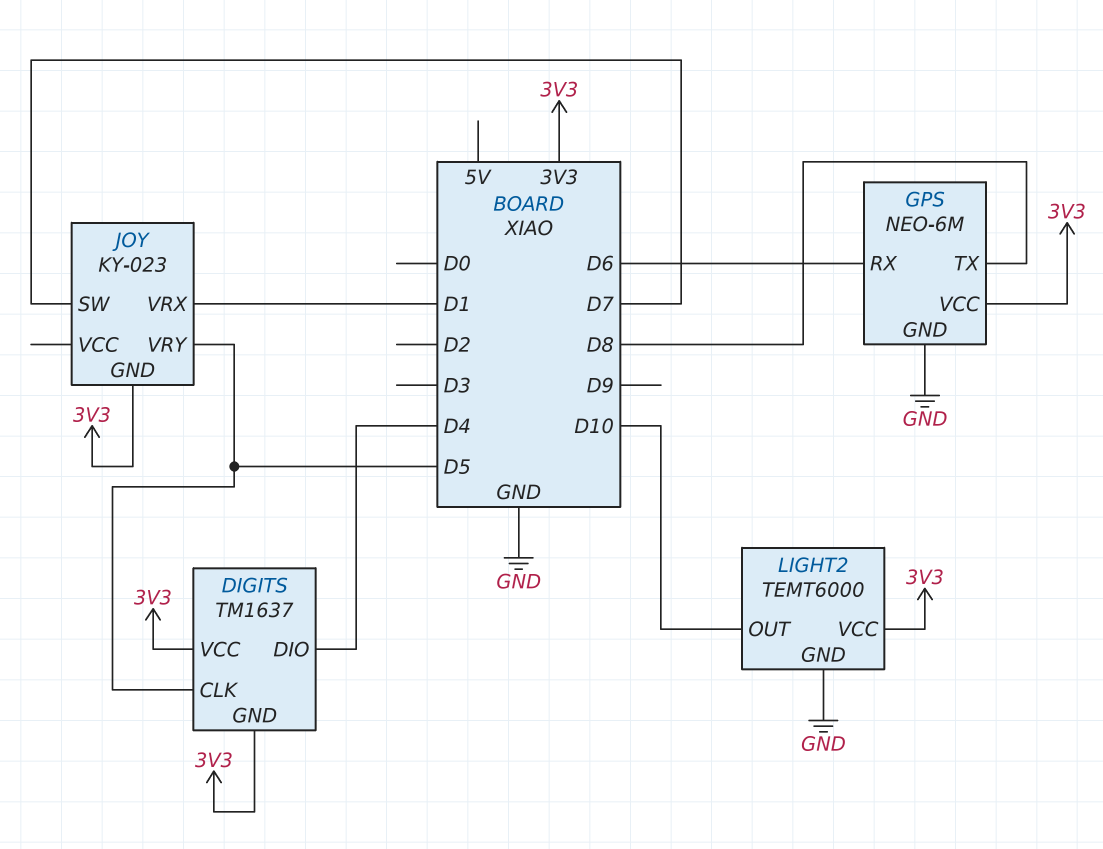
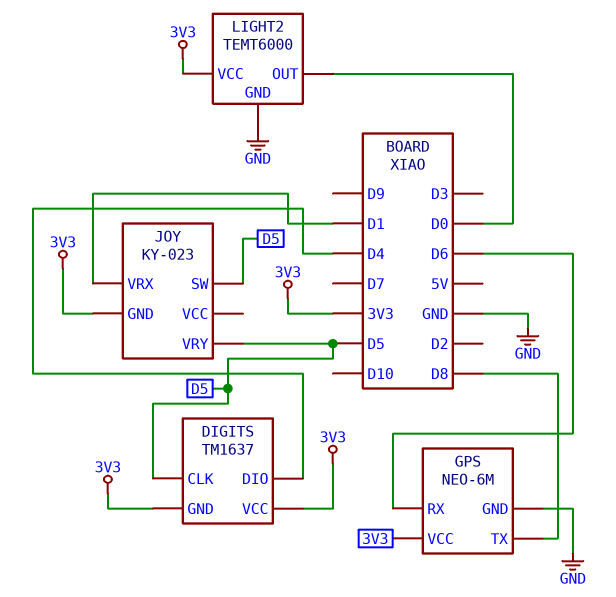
JOY pin SW: D7 -> D5
LIGHT2 pin OUT: D10 -> D0

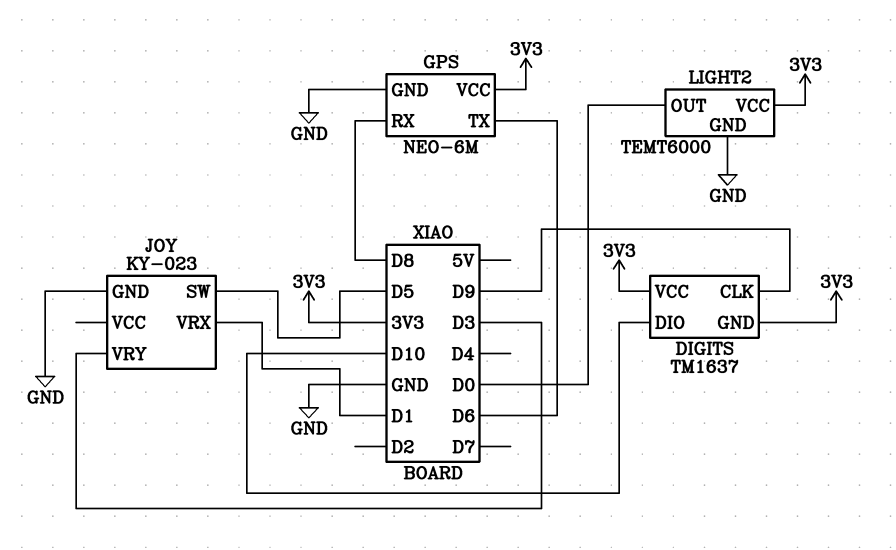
DIGITS pin CLK: D5 -> D9
DIGITS pin DIO: D4 -> D10
GPS pin RX: D6 -> D8
GPS pin TX: D8 -> D6
JOY pin GND: 3V3 -> GND
JOY pin VRY: D5 -> D3

